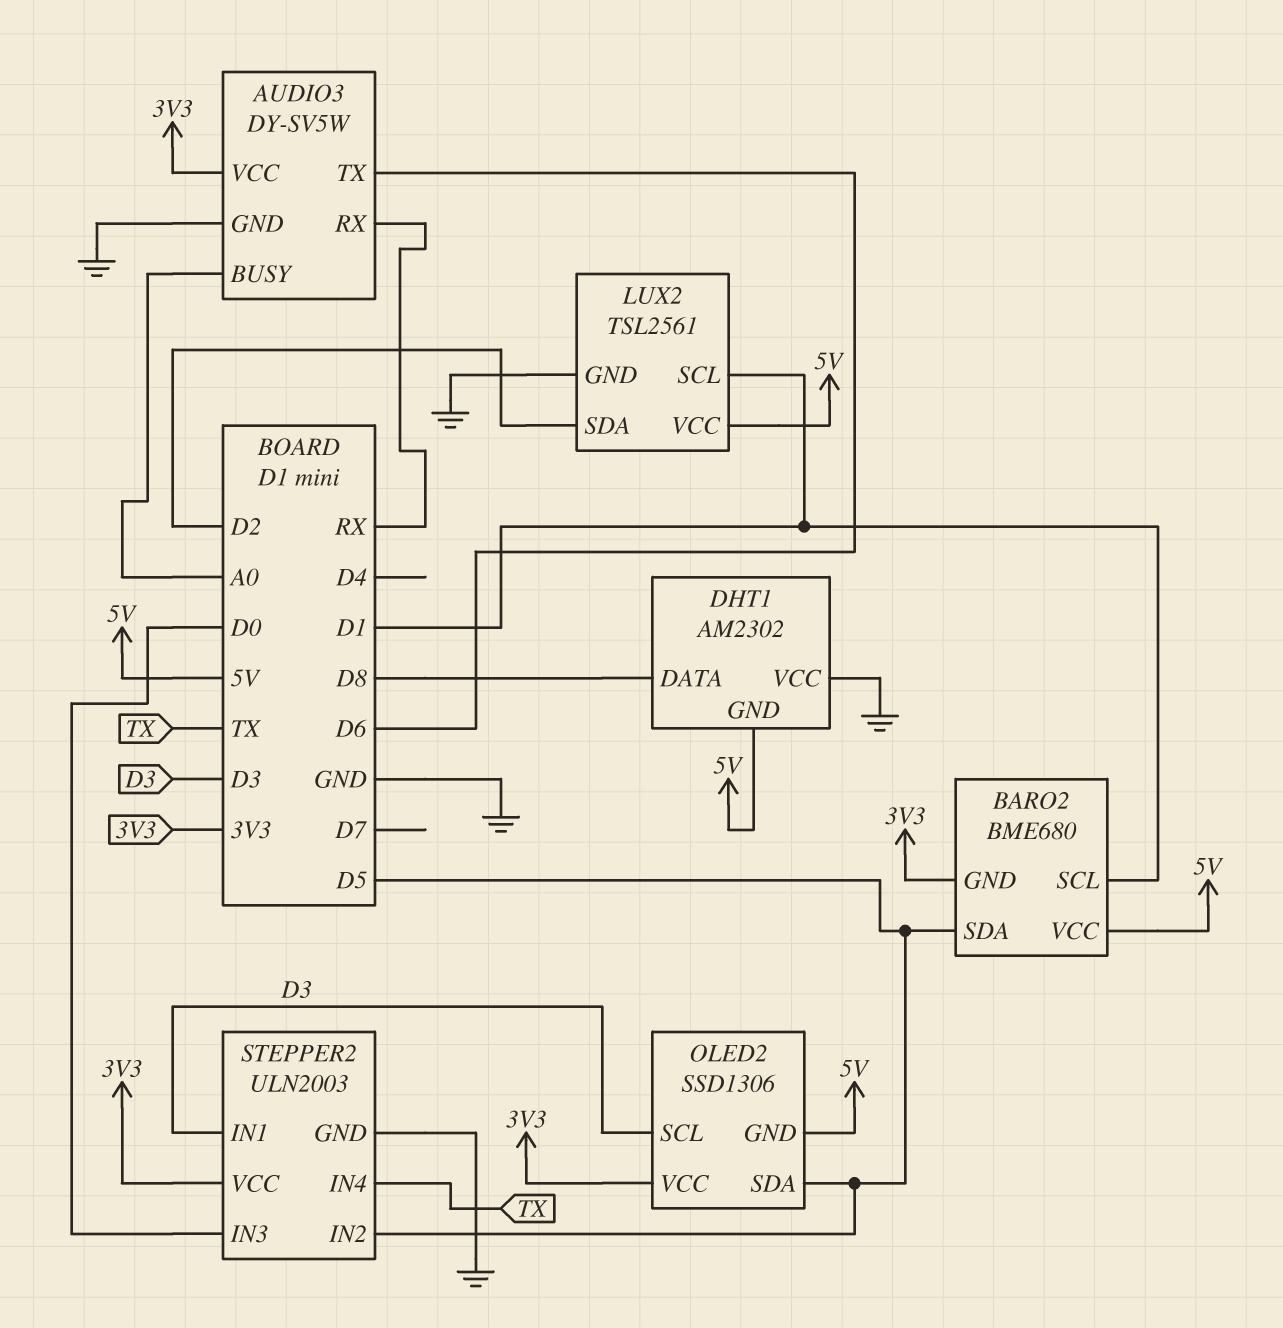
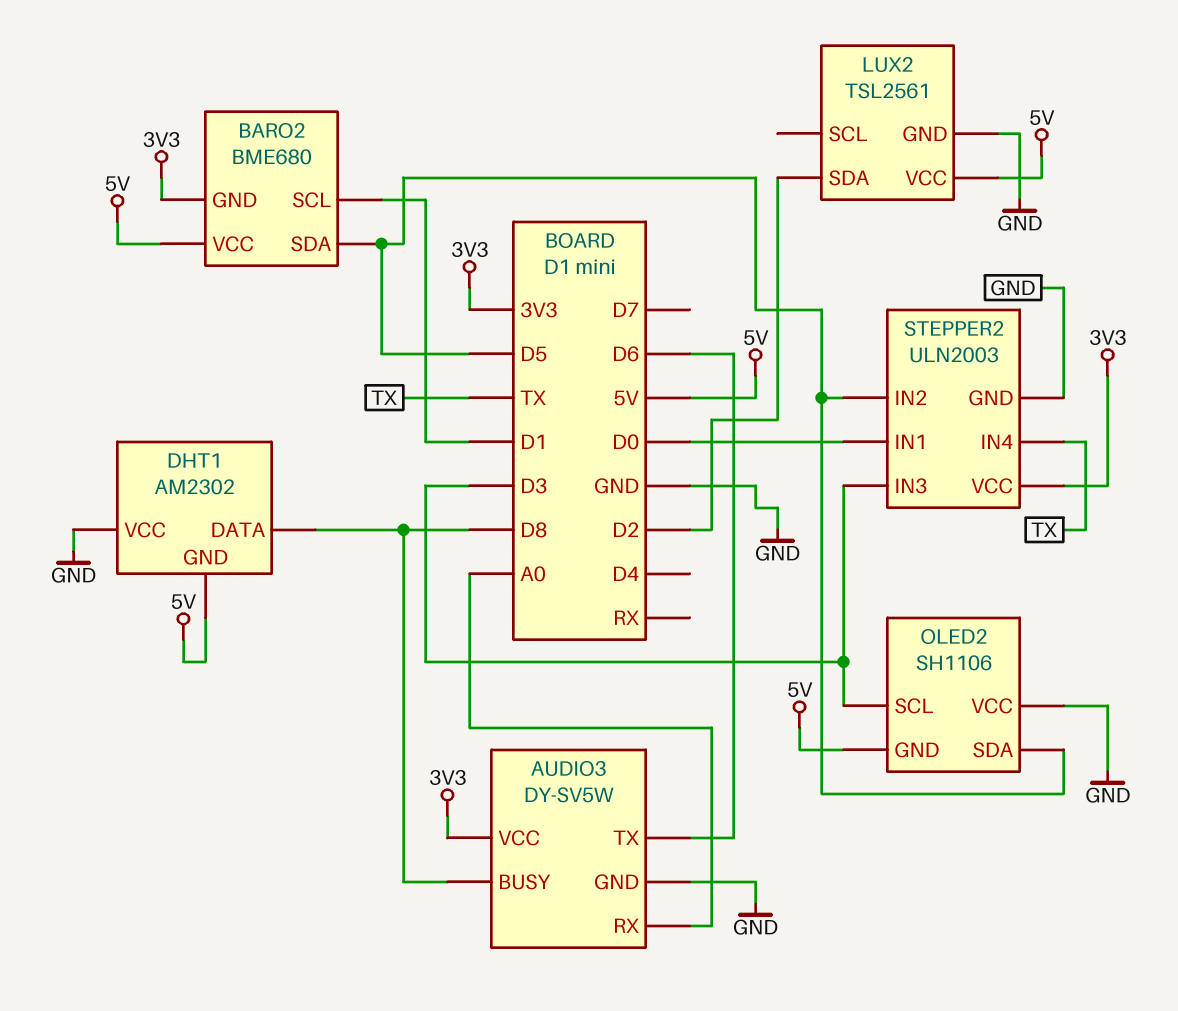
AUDIO3 pin BUSY: A0 -> D8
AUDIO3 pin RX: RX -> A0
LUX2 pin SCL: D1 -> none
OLED2: SSD1306 -> SH1106
OLED2 pin VCC: 3V3 -> GND
STEPPER2 pin IN1: D3 -> D0
STEPPER2 pin IN3: D0 -> D3

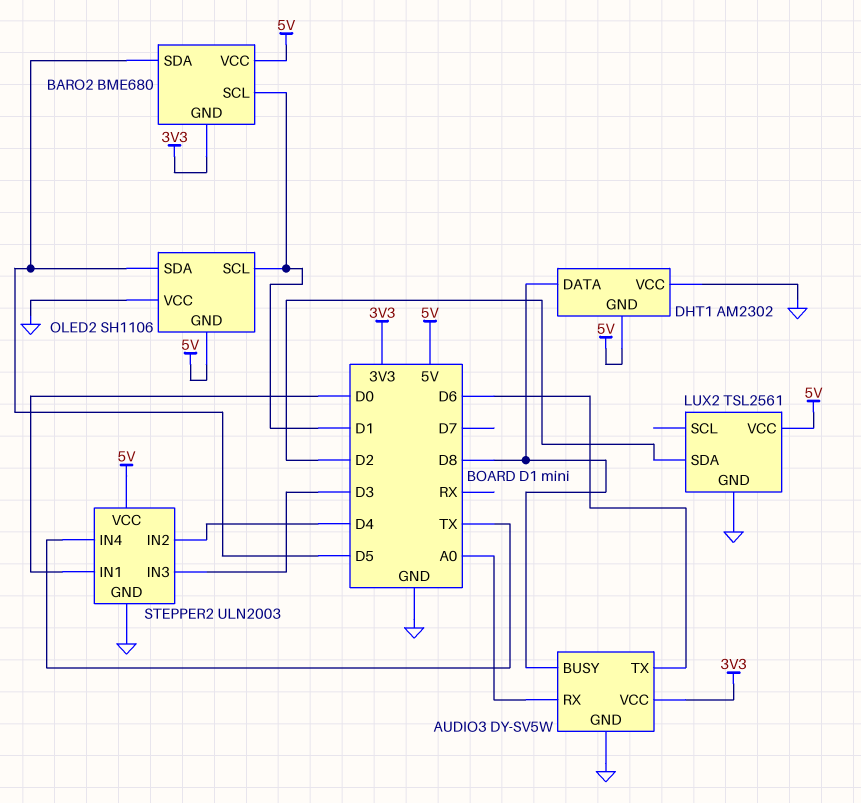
OLED2 pin SCL: D3 -> D1
STEPPER2 pin IN2: D5 -> D4
STEPPER2 pin VCC: 3V3 -> 5V

